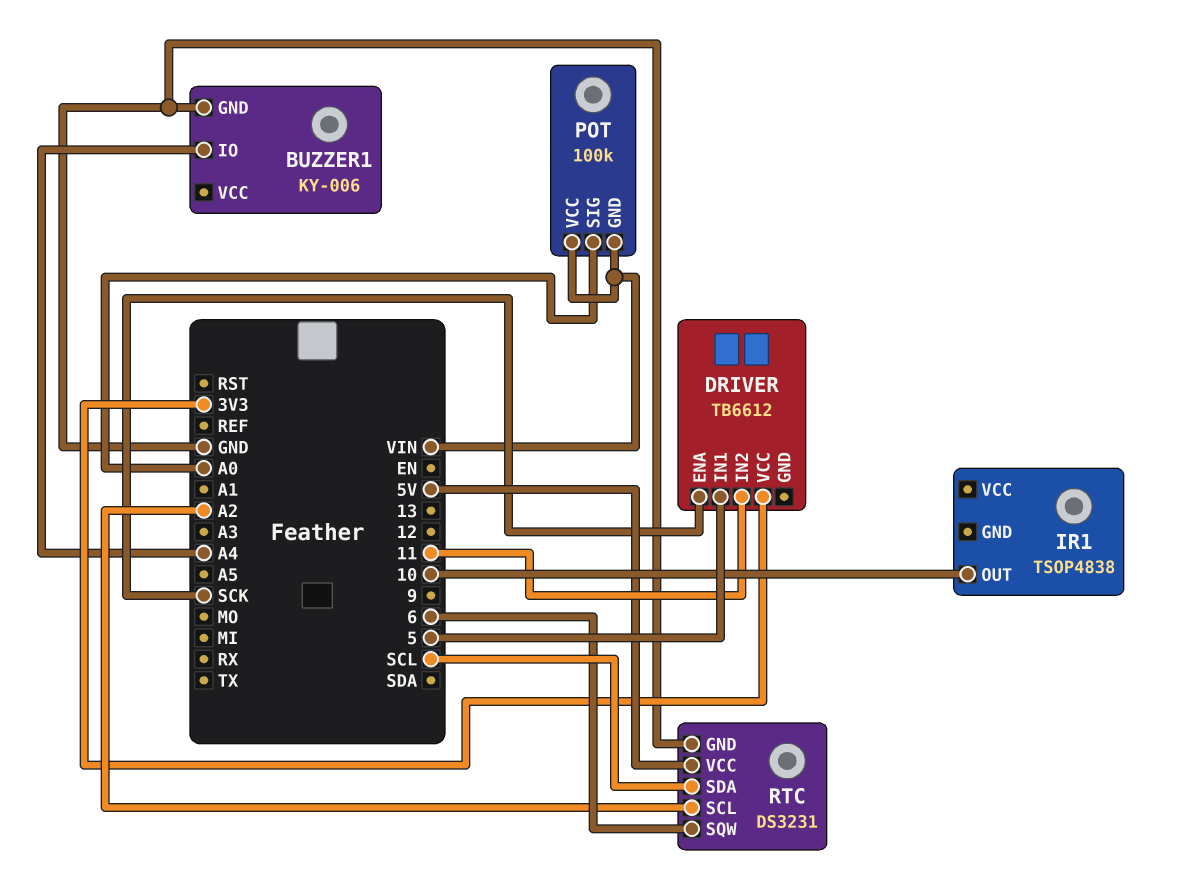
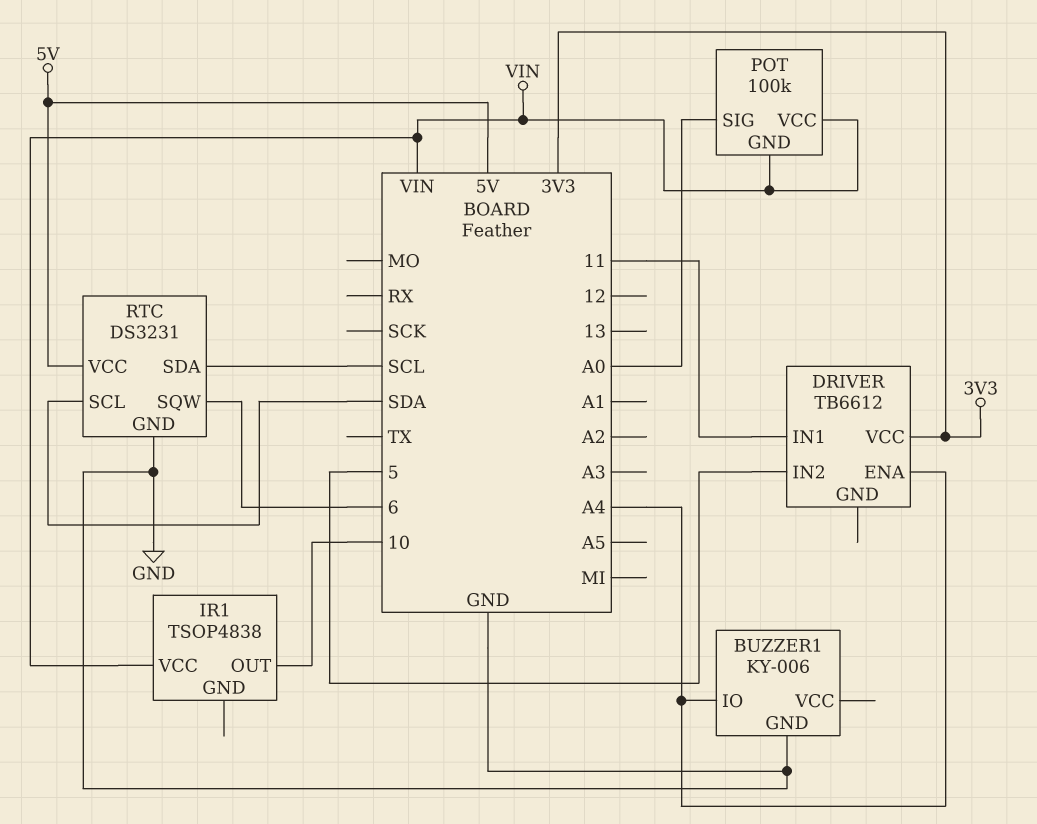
DRIVER pin ENA: SCK -> A4
DRIVER pin IN1: 5 -> 11
DRIVER pin IN2: 11 -> 5
IR1 pin VCC: none -> VIN
RTC pin SCL: A2 -> SDA

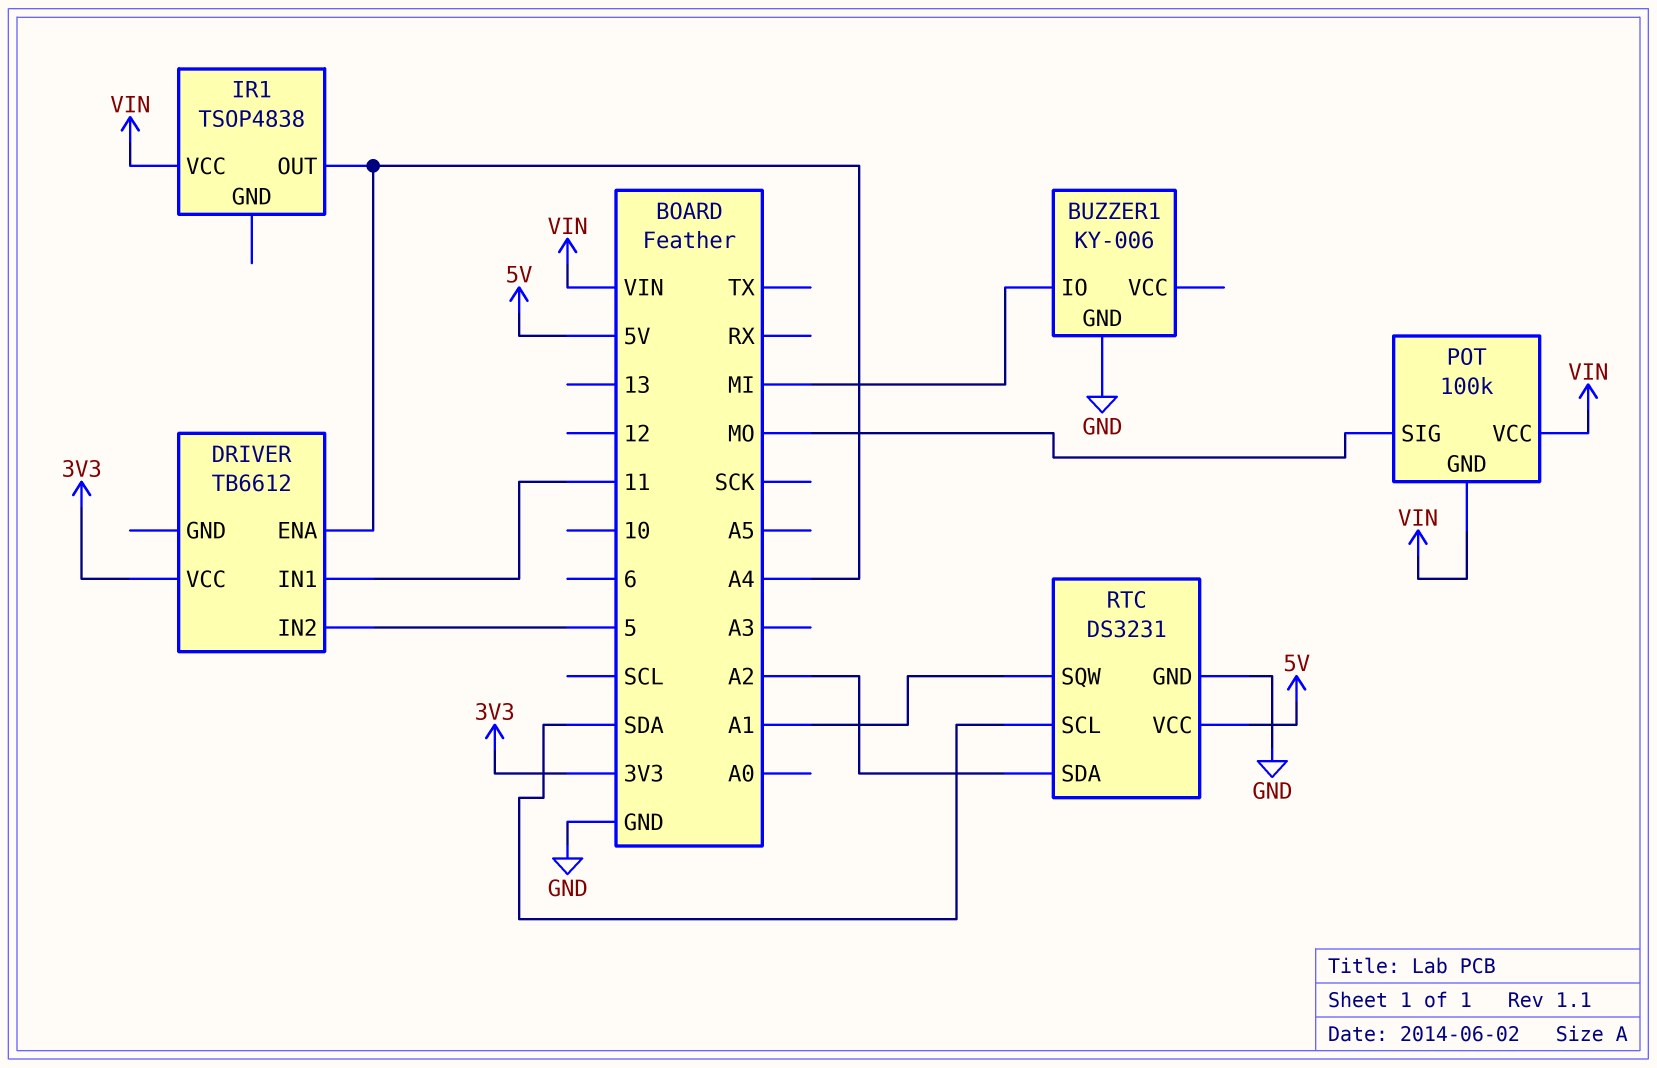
BUZZER1 pin IO: A4 -> MI
IR1 pin OUT: 10 -> A4
POT pin SIG: A0 -> MO
RTC pin SDA: SCL -> A2
RTC pin SQW: 6 -> A1

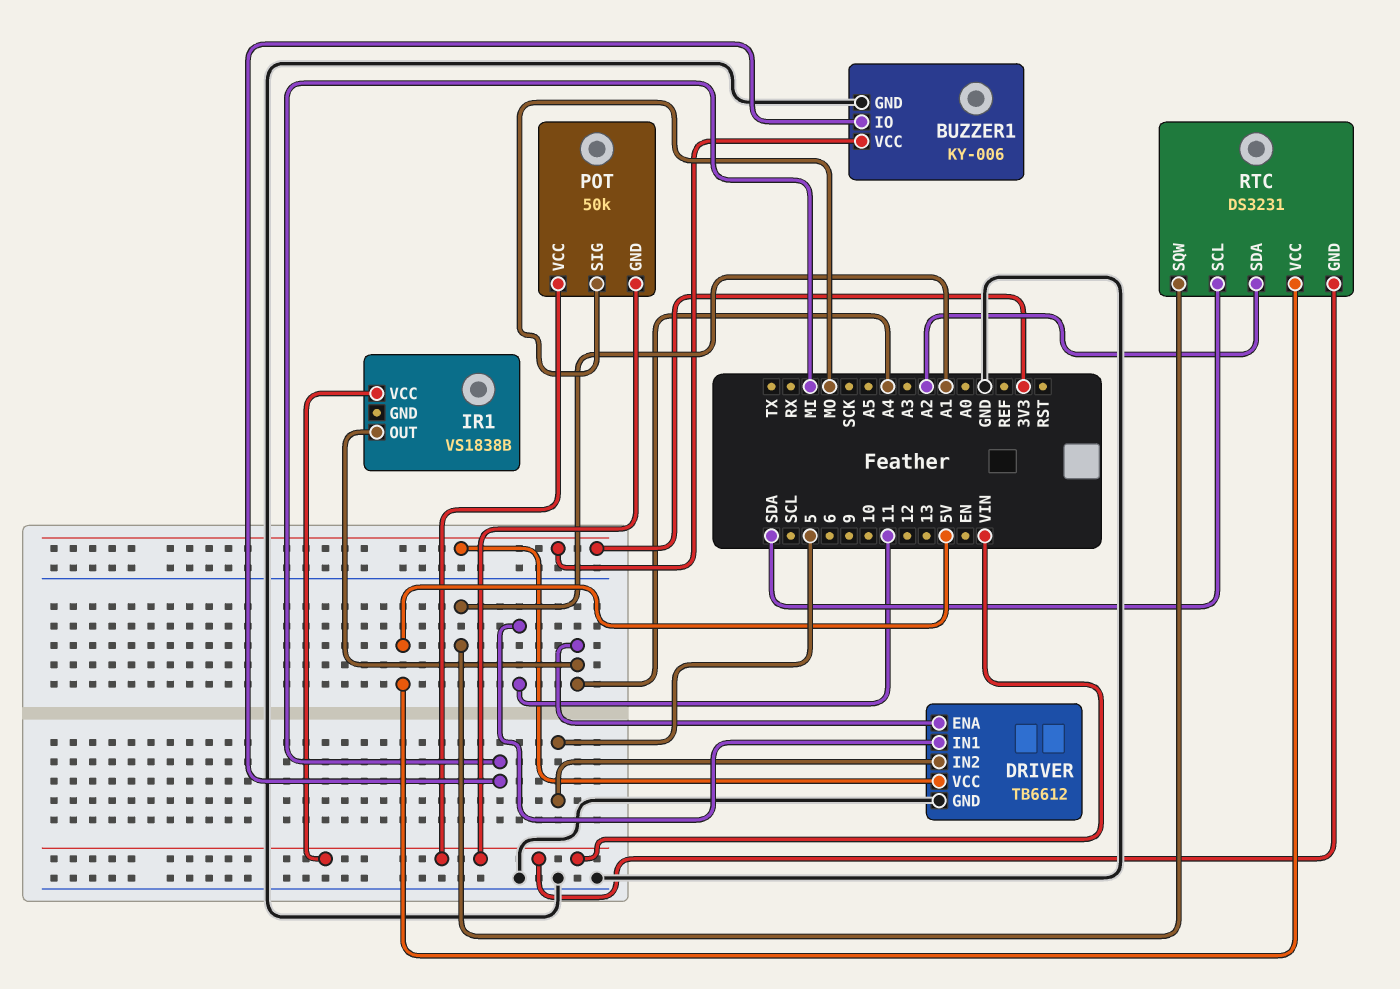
BUZZER1 pin VCC: none -> 3V3
DRIVER pin GND: none -> GND
IR1: TSOP4838 -> VS1838B
POT: 100k -> 50k
RTC pin GND: GND -> VIN

